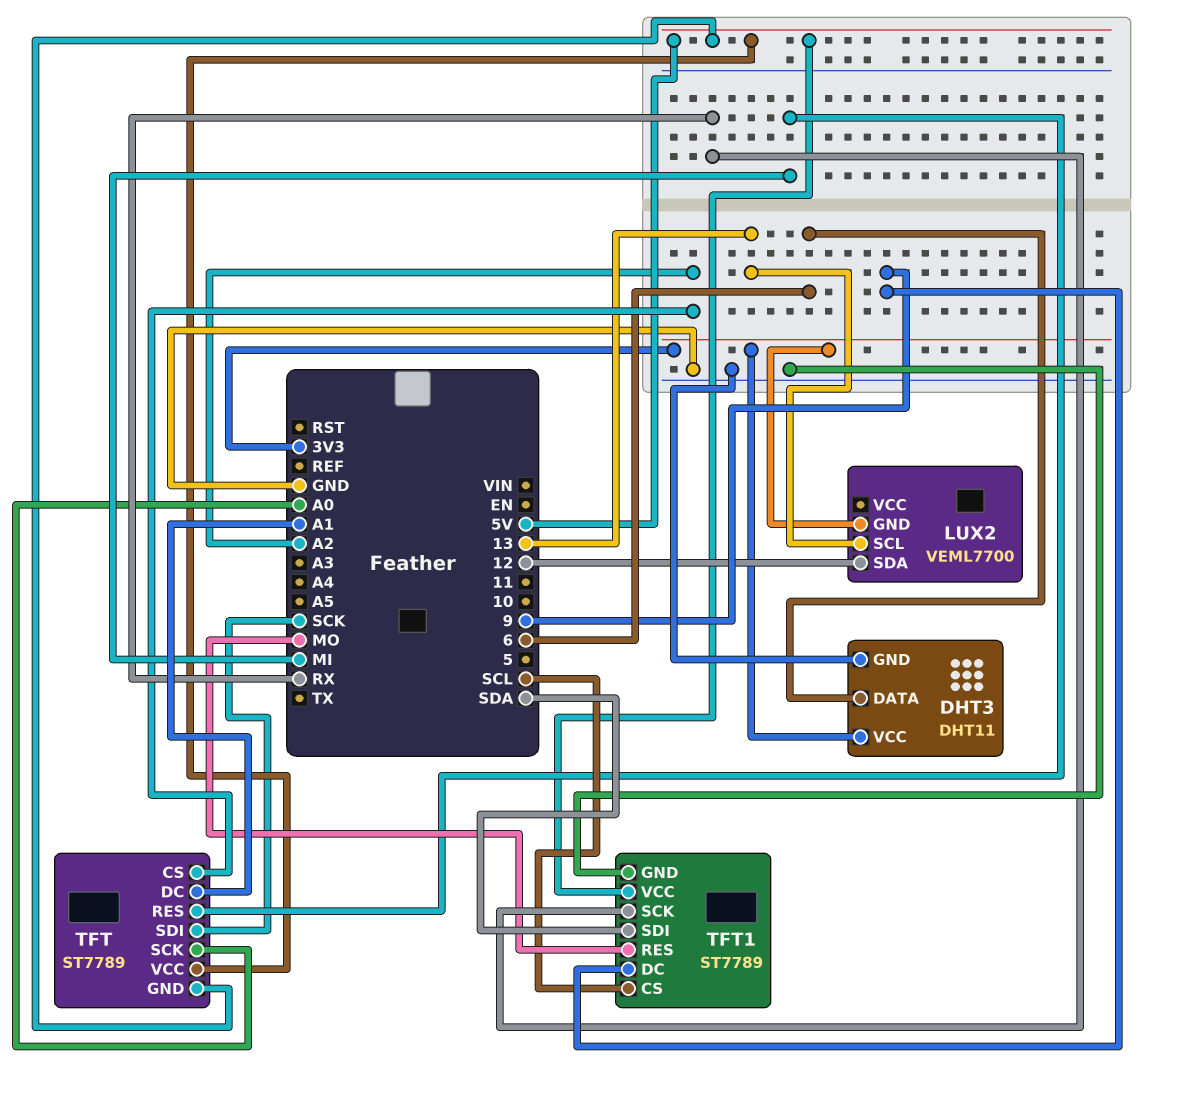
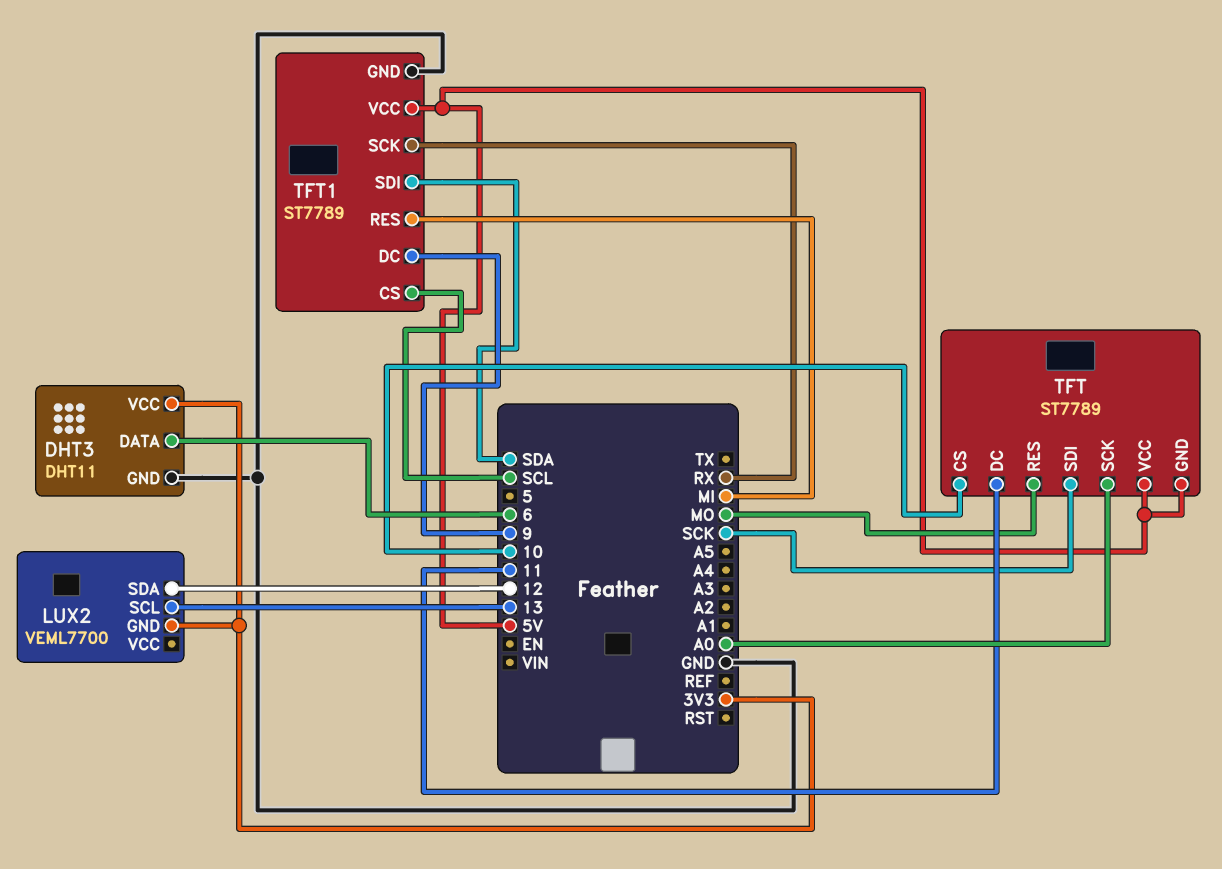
TFT pin CS: A2 -> 10
TFT pin DC: A1 -> 11
TFT pin RES: MI -> MO
TFT1 pin RES: MO -> MI

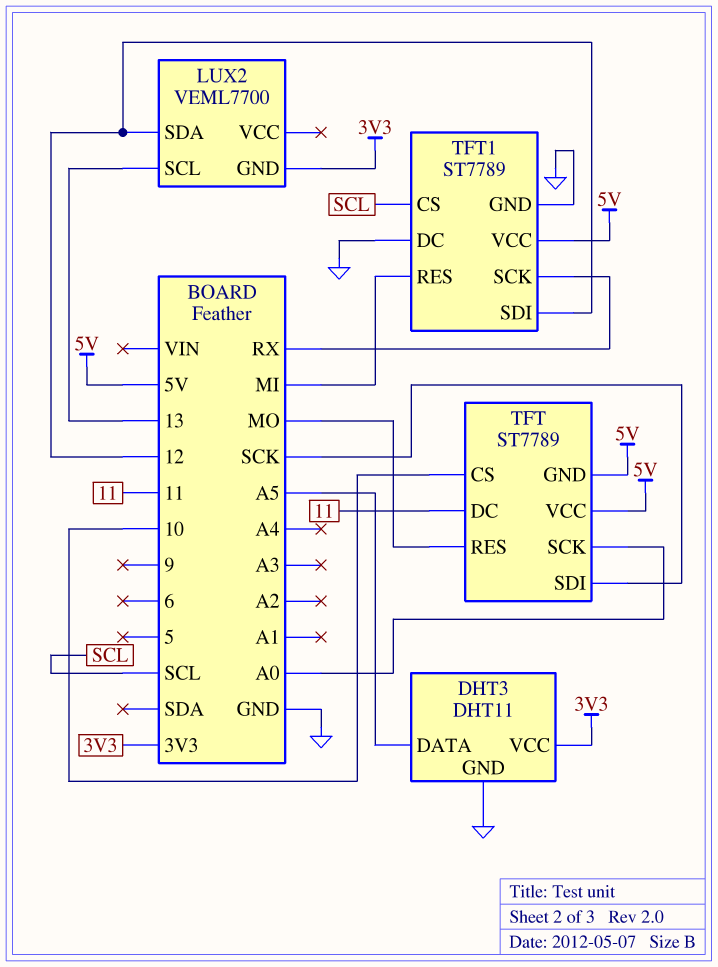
DHT3 pin DATA: 6 -> A5
TFT1 pin DC: 9 -> GND
TFT1 pin SDI: SDA -> 12

